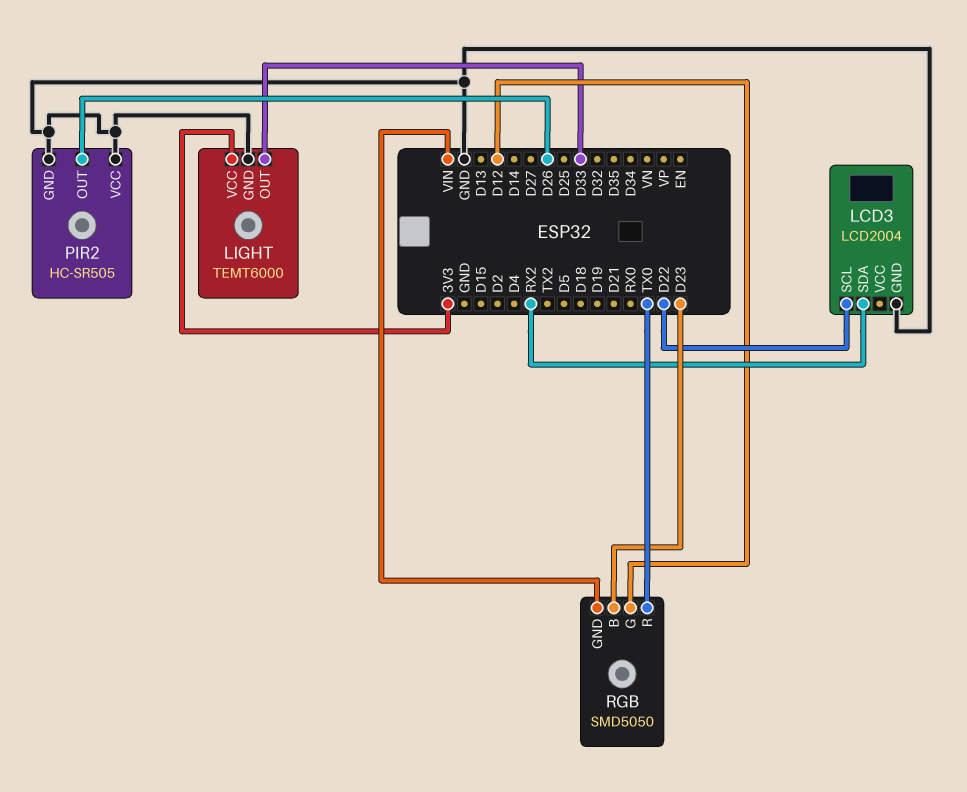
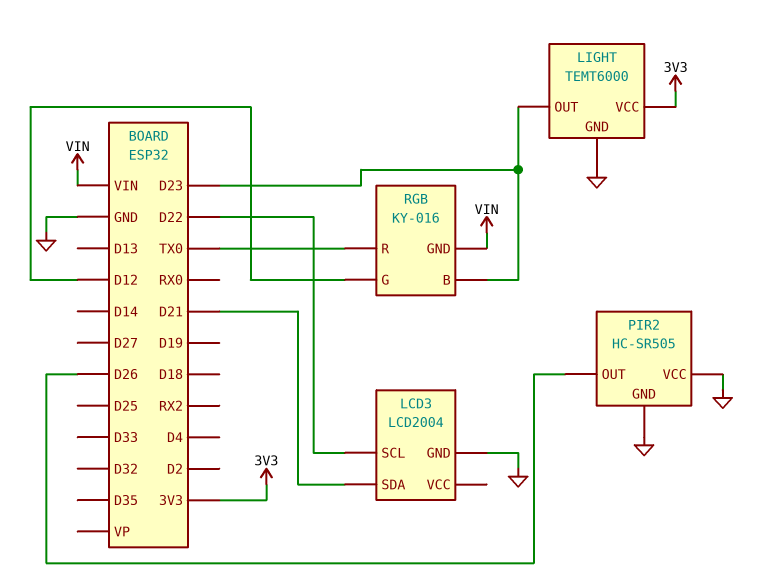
LCD3 pin SDA: RX2 -> D21
LIGHT pin OUT: D33 -> D23
RGB: SMD5050 -> KY-016

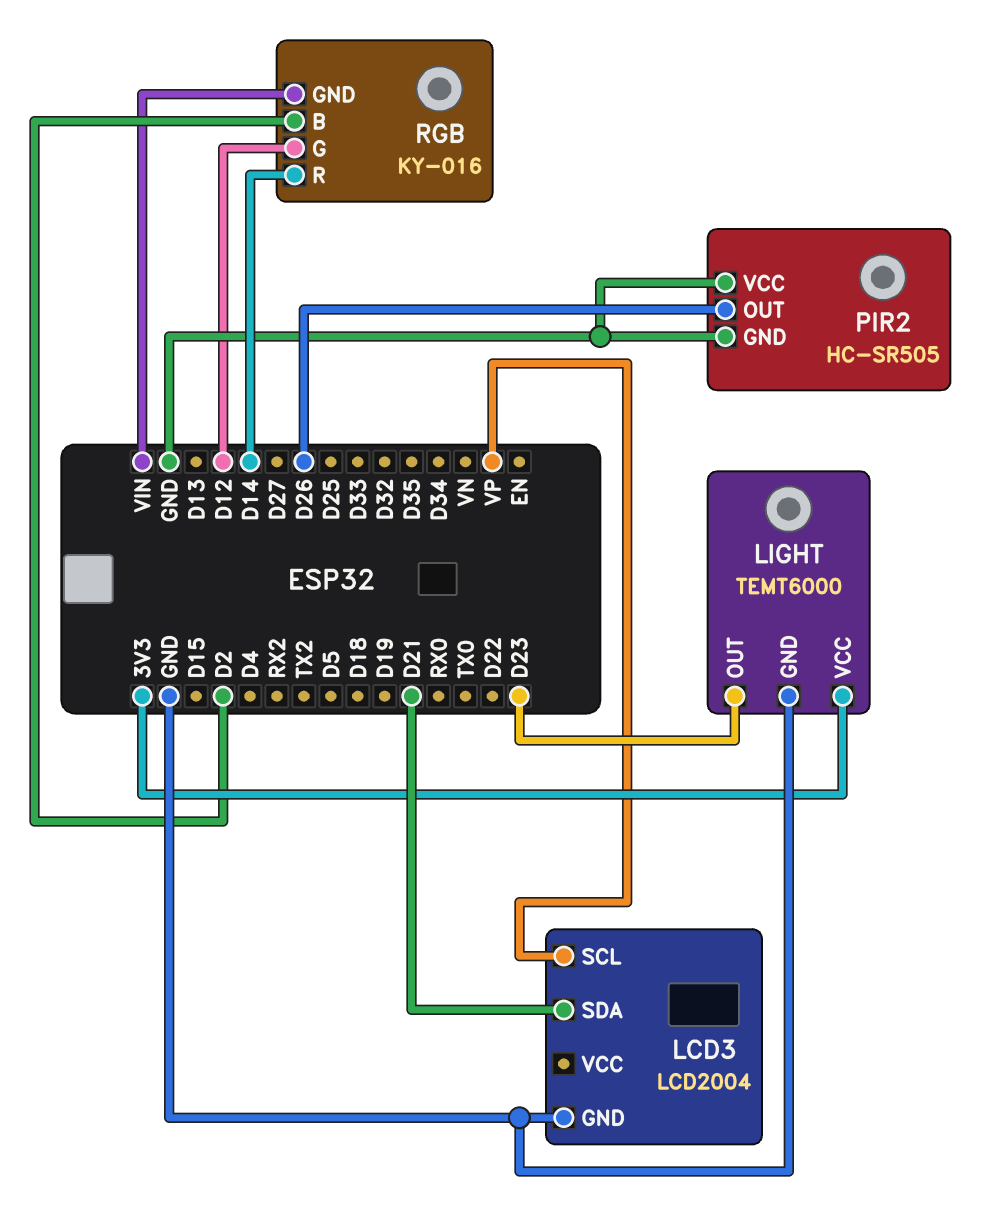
LCD3 pin SCL: D22 -> VP
RGB pin B: D23 -> D2
RGB pin R: TX0 -> D14

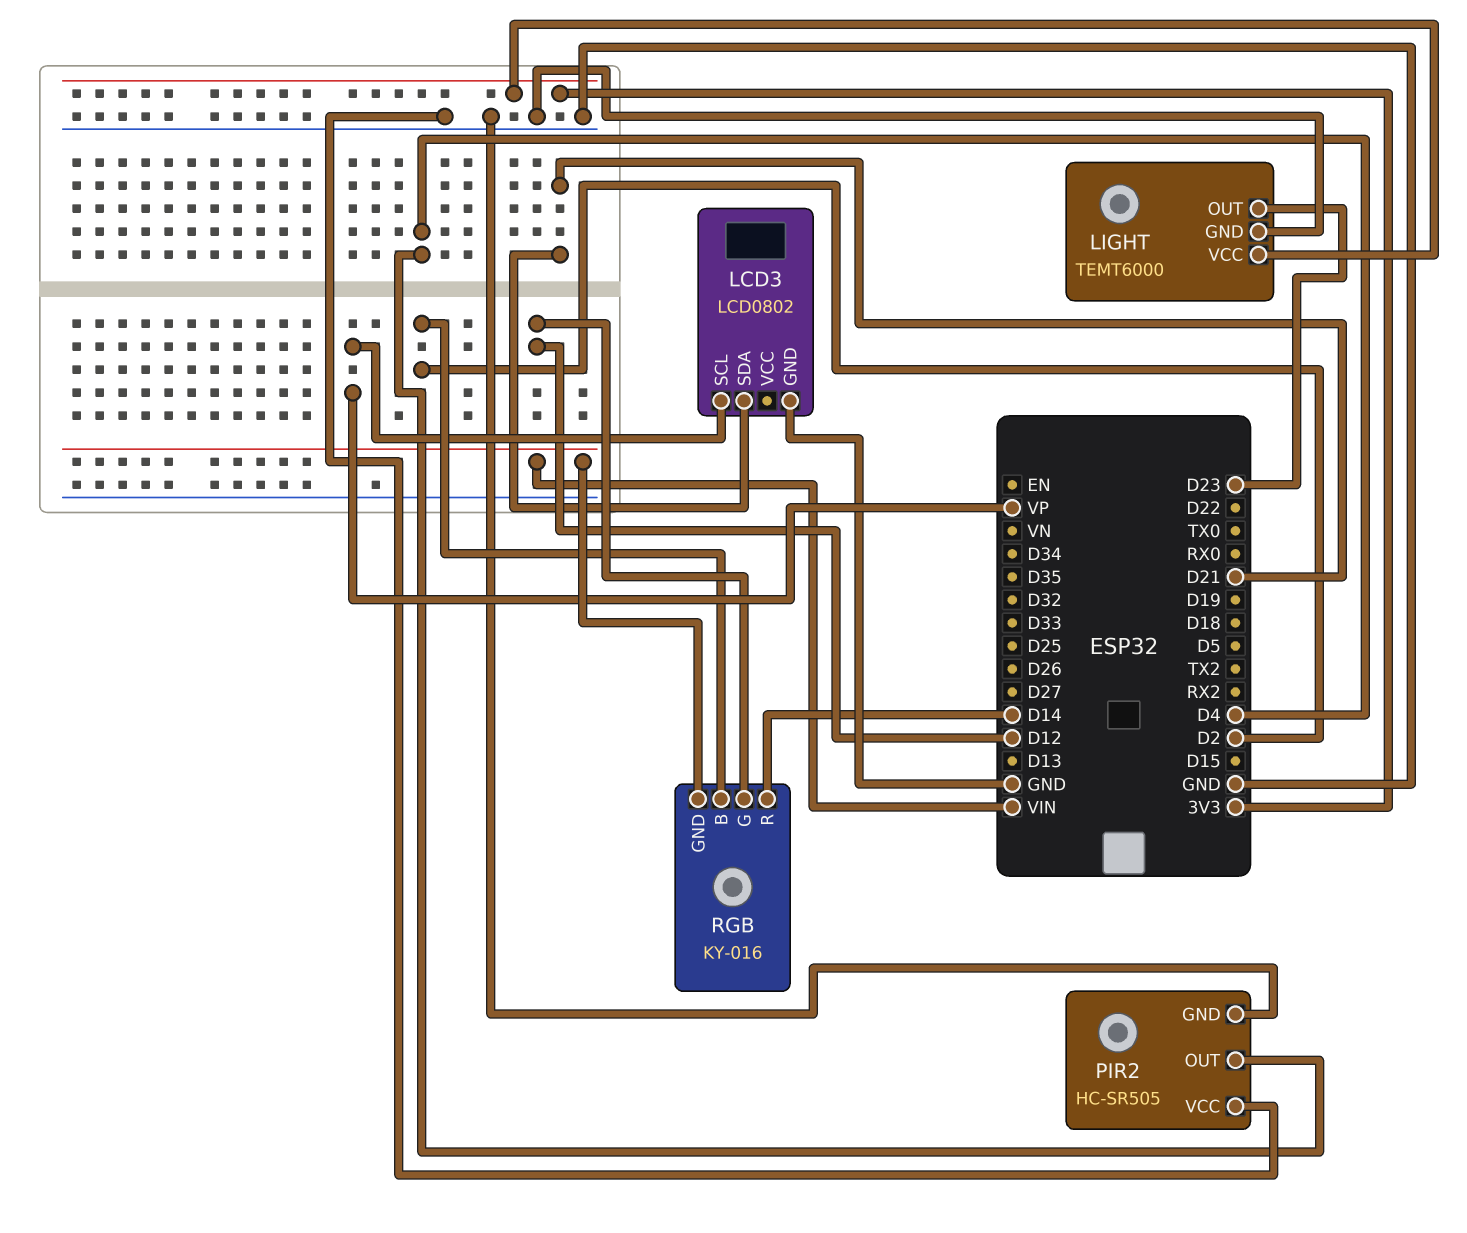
LCD3: LCD2004 -> LCD0802
PIR2 pin OUT: D26 -> D4

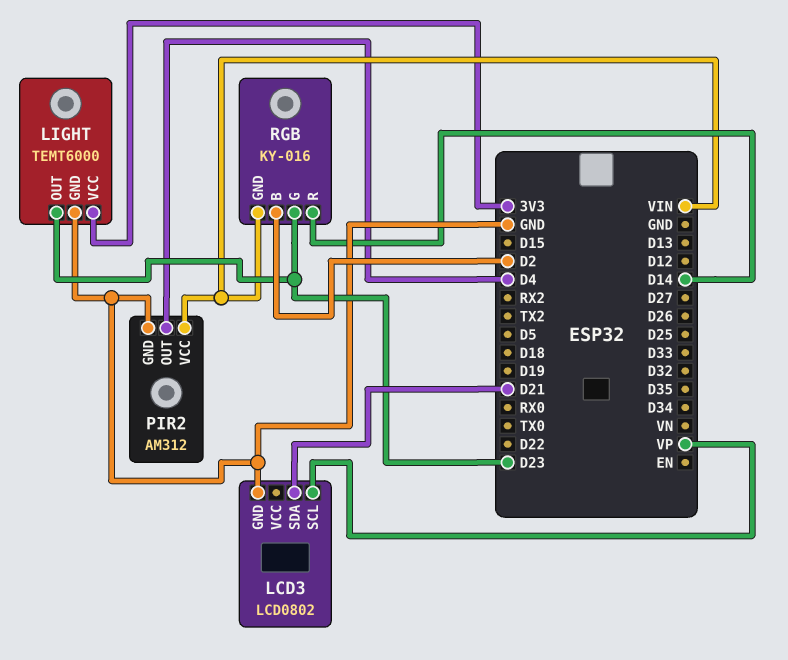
PIR2: HC-SR505 -> AM312
PIR2 pin VCC: GND -> VIN
RGB pin G: D12 -> D23

